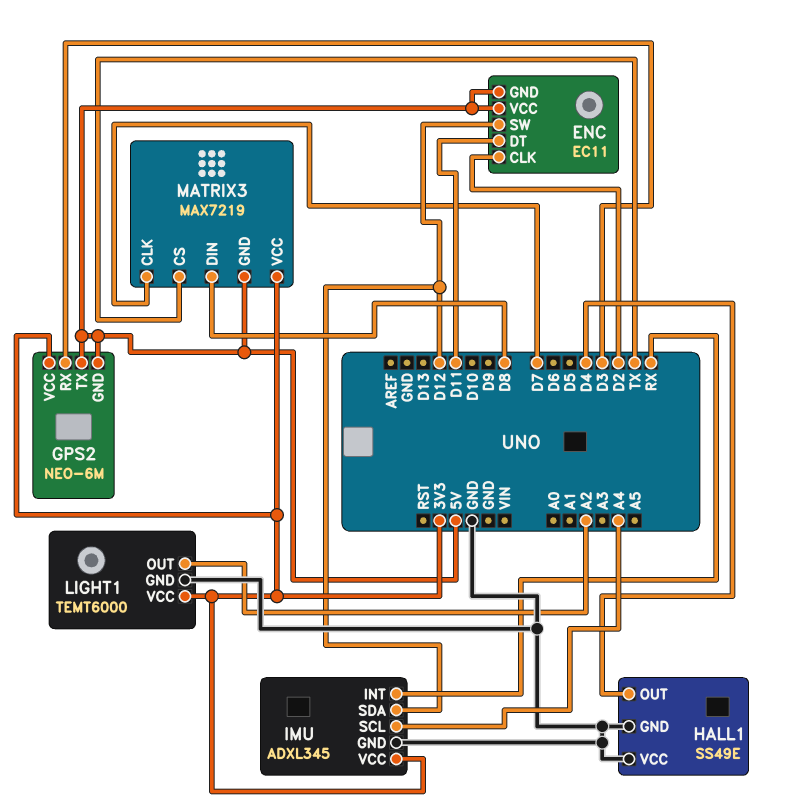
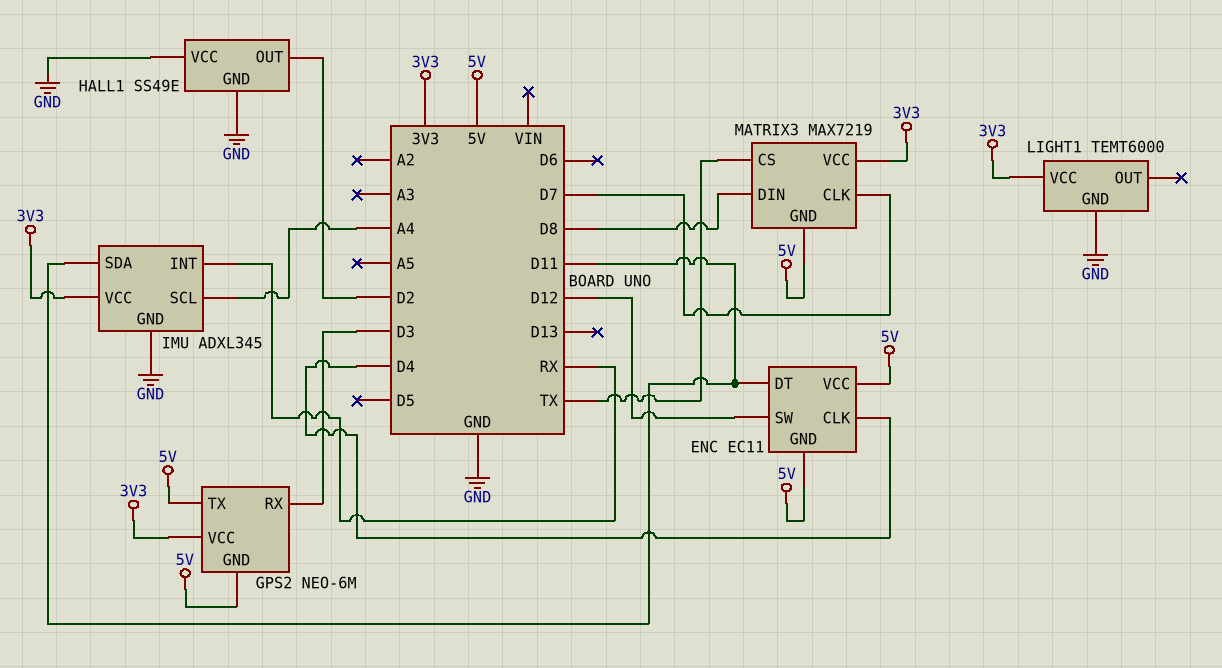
ENC pin CLK: D2 -> D4
HALL1 pin OUT: D4 -> D2
IMU pin SDA: D12 -> D11
LIGHT1 pin OUT: A2 -> none

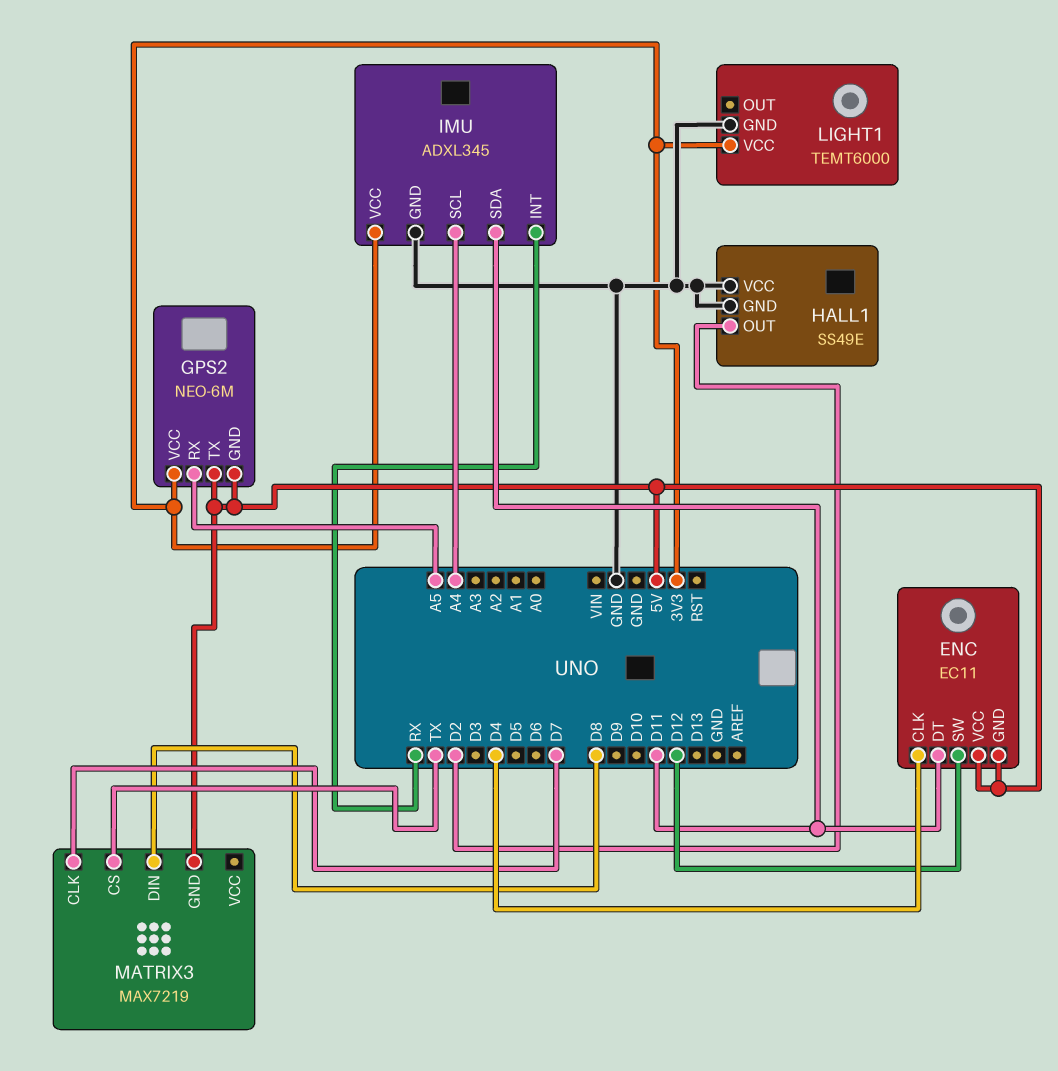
GPS2 pin RX: D3 -> A5
MATRIX3 pin VCC: 3V3 -> none

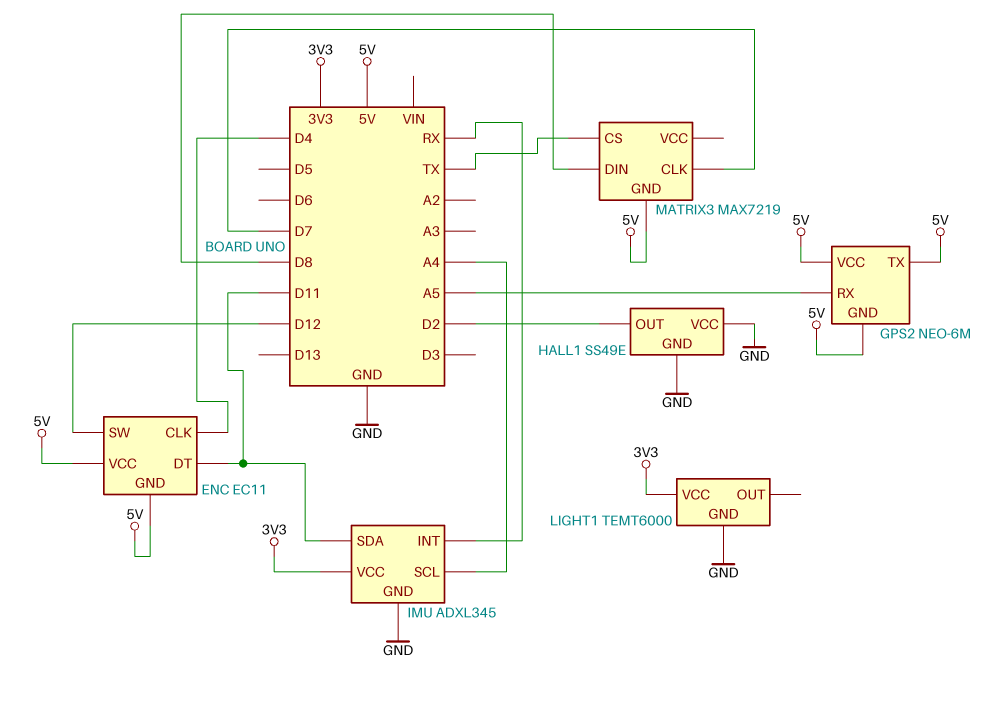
GPS2 pin VCC: 3V3 -> 5V

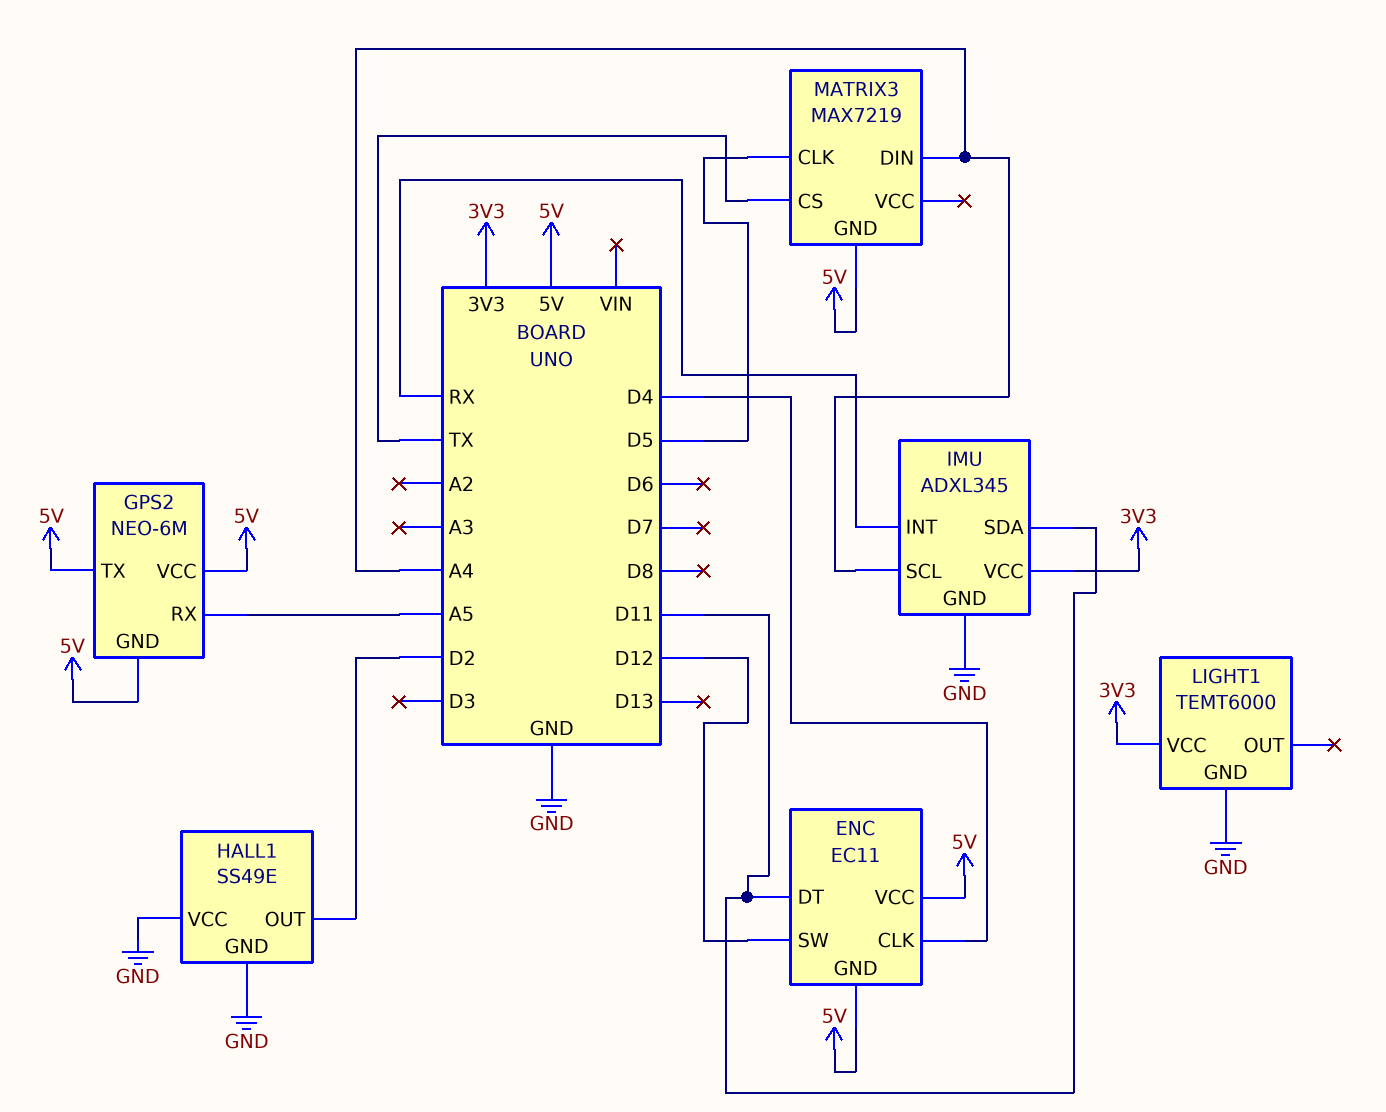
MATRIX3 pin CLK: D7 -> D5
MATRIX3 pin DIN: D8 -> A4

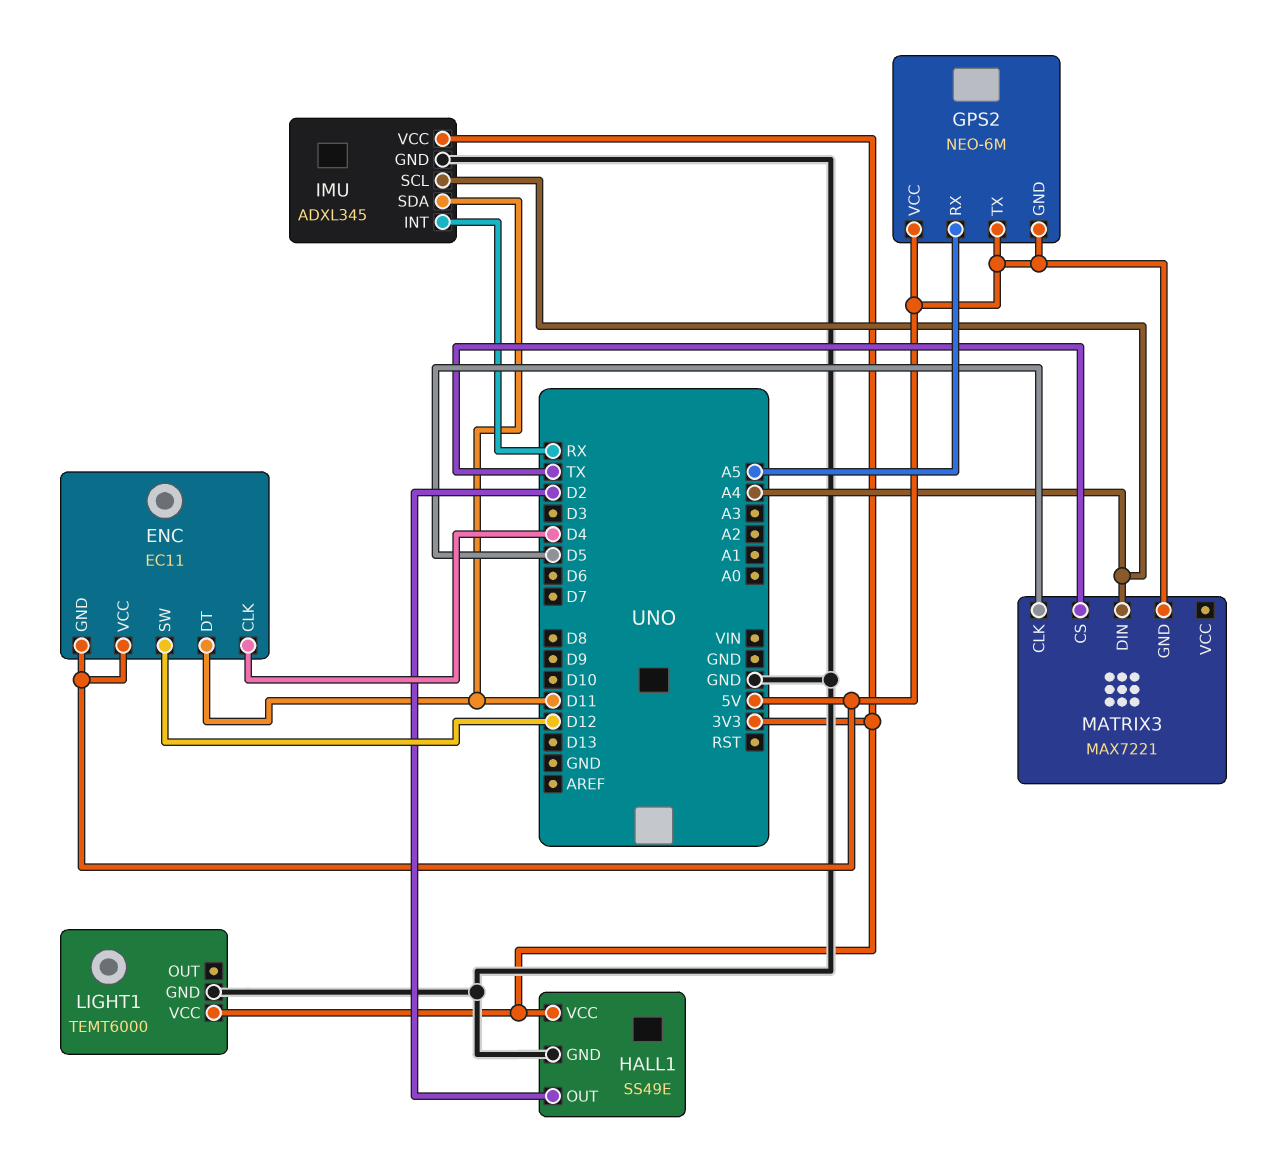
HALL1 pin VCC: GND -> 3V3
MATRIX3: MAX7219 -> MAX7221

